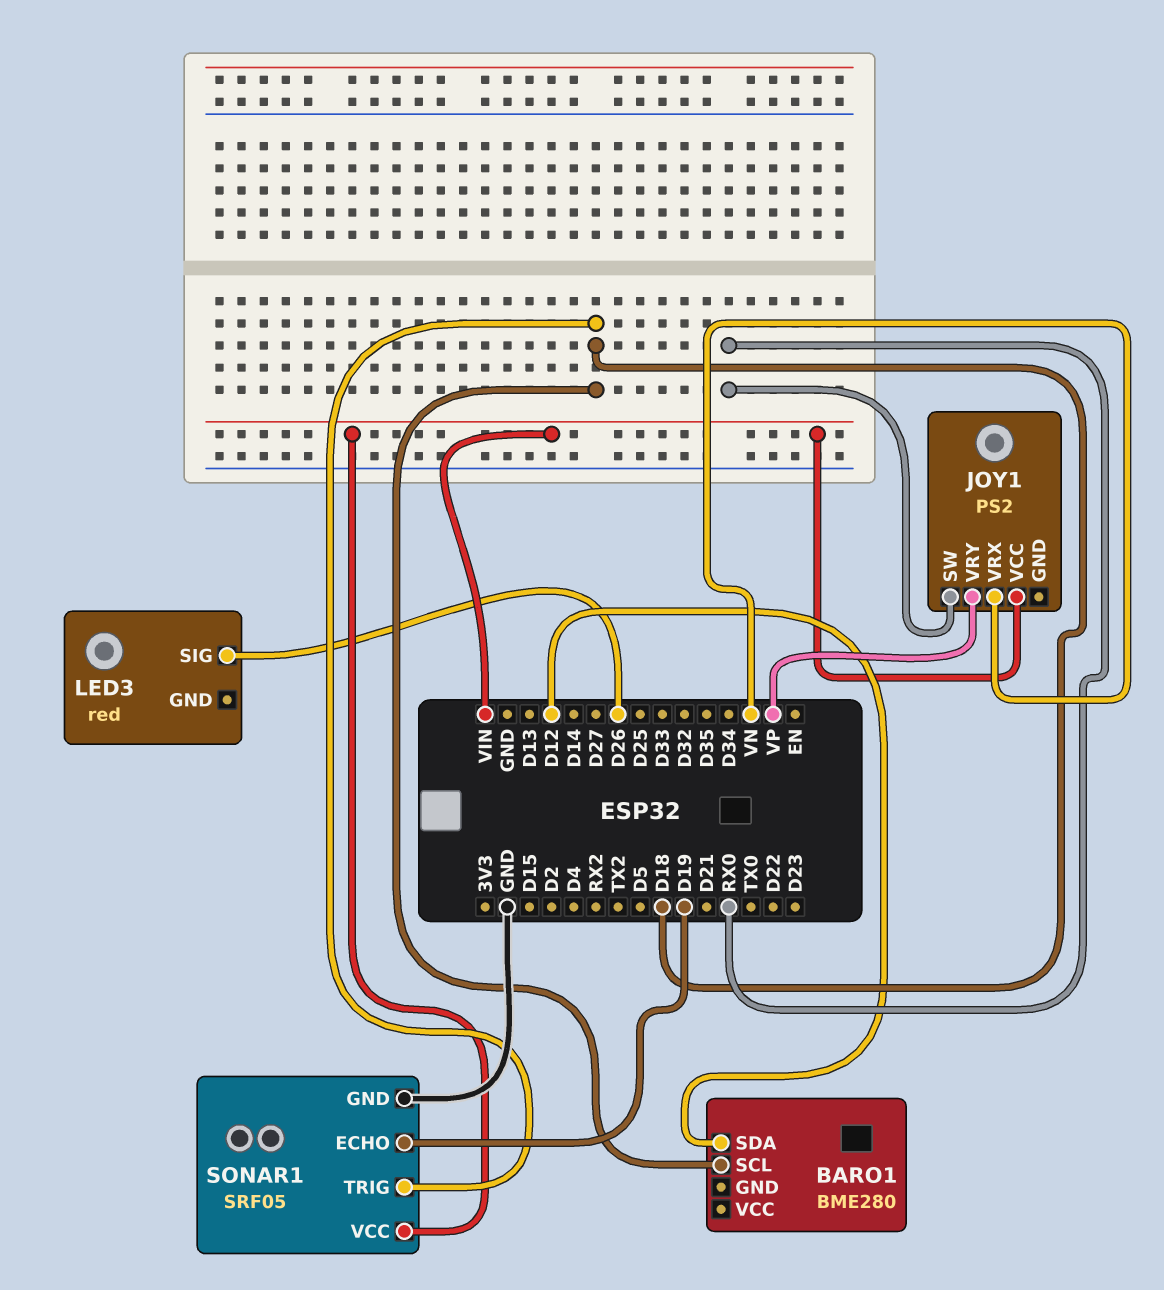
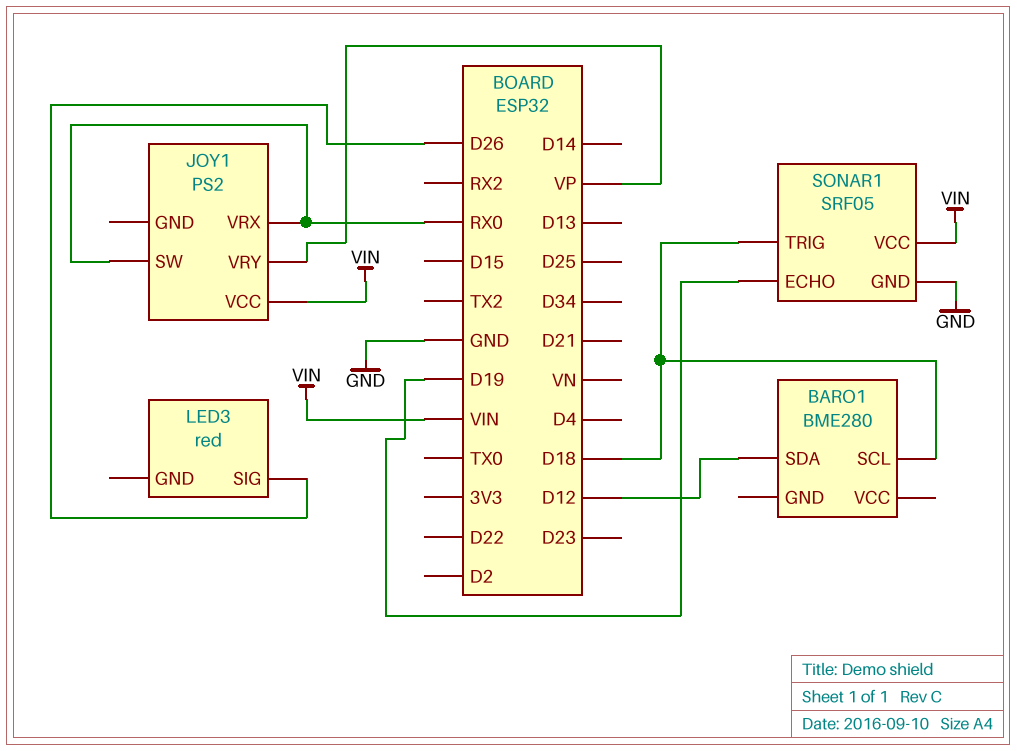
JOY1 pin VRX: VN -> RX0

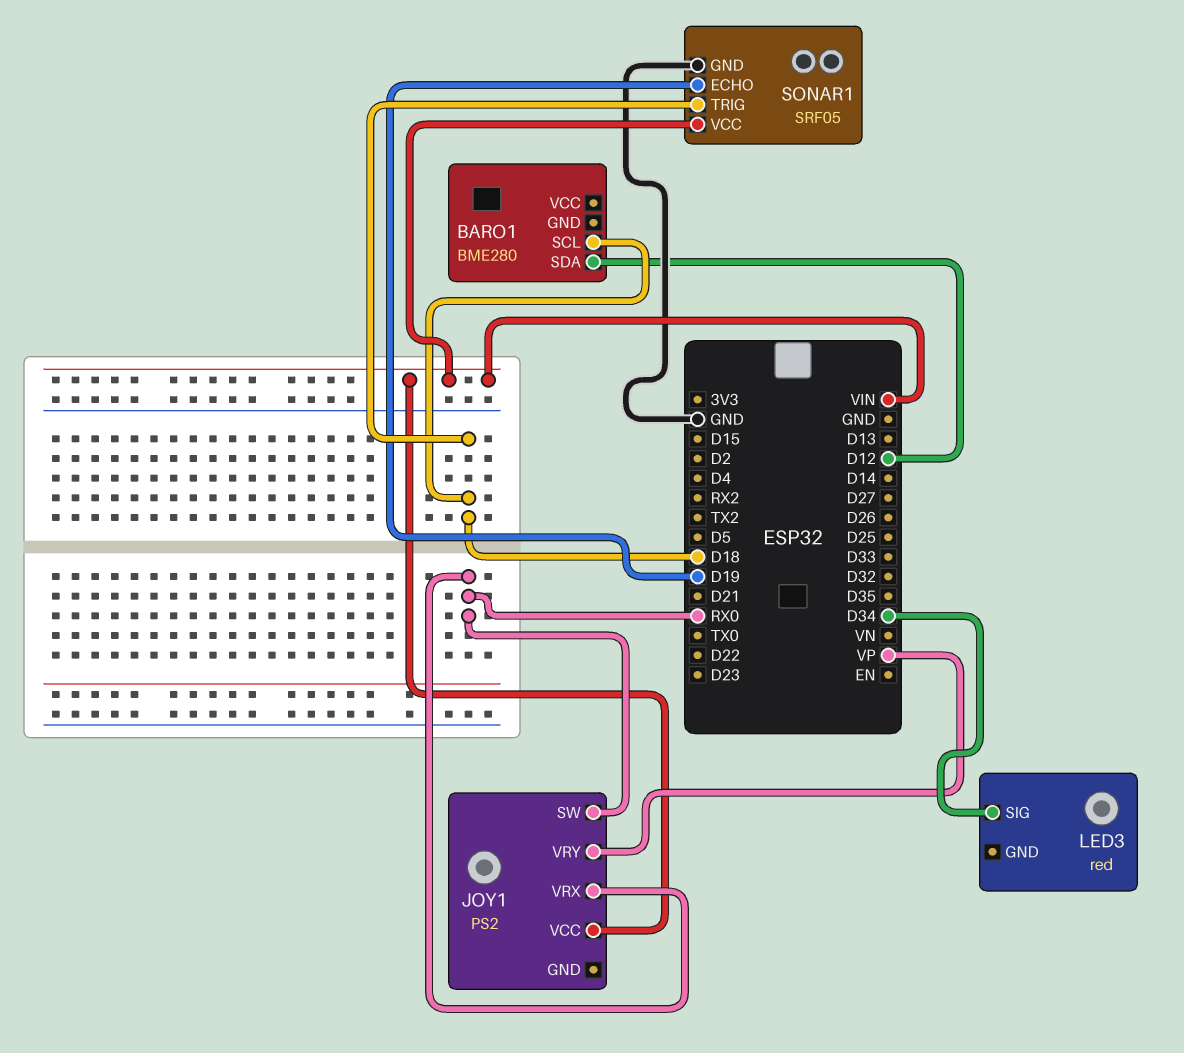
LED3 pin SIG: D26 -> D34

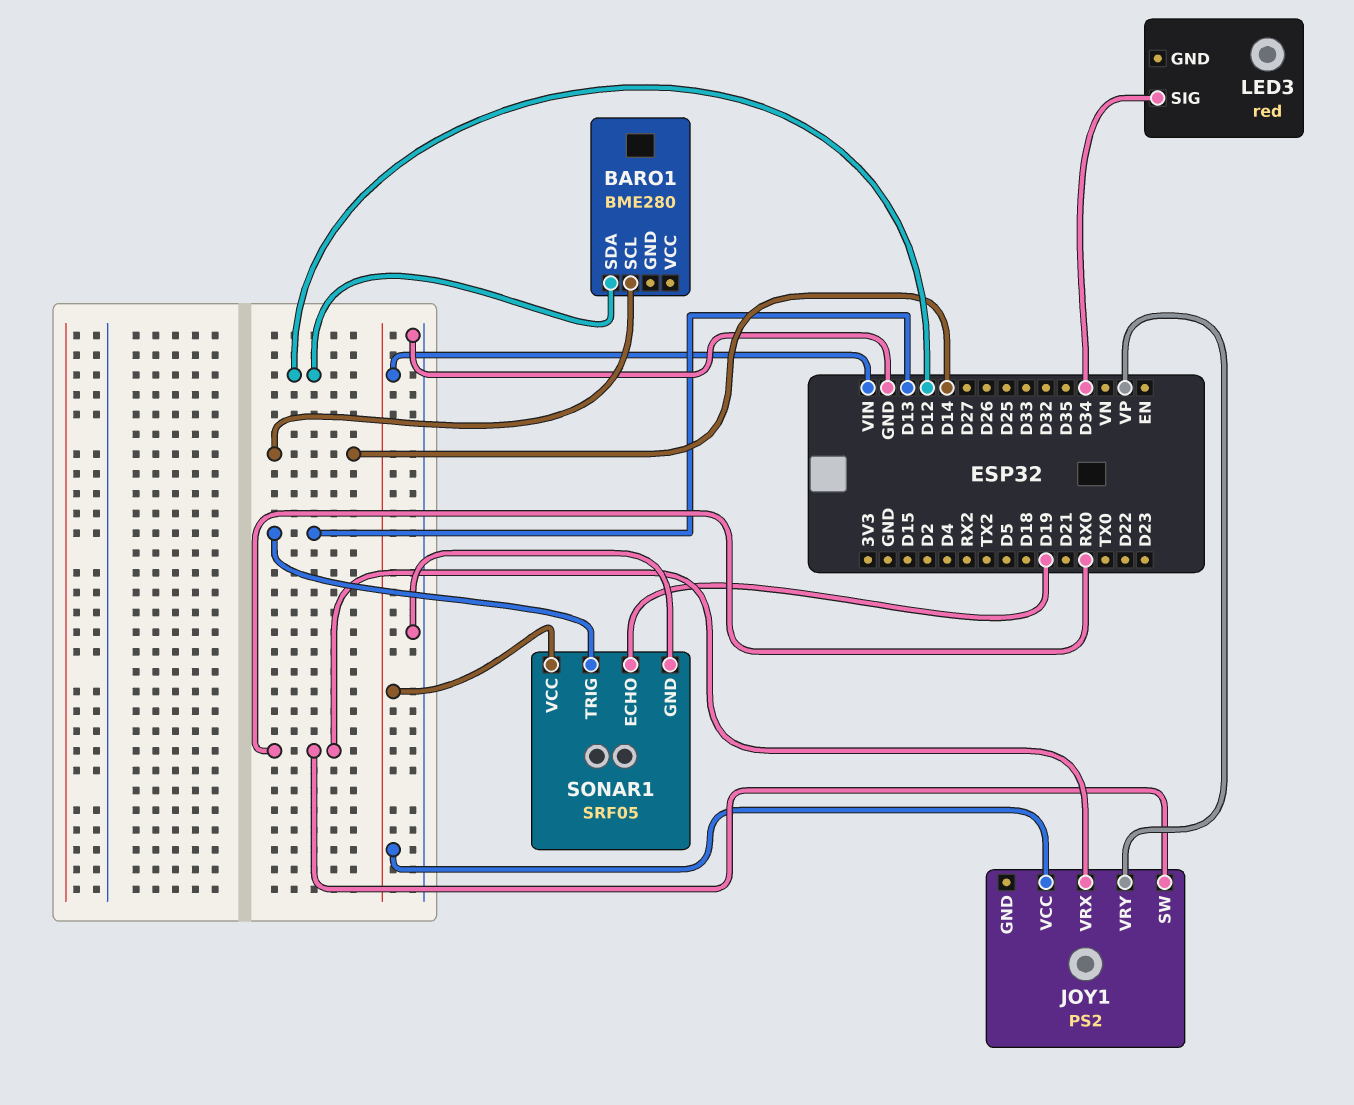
BARO1 pin SCL: D18 -> D14
SONAR1 pin TRIG: D18 -> D13

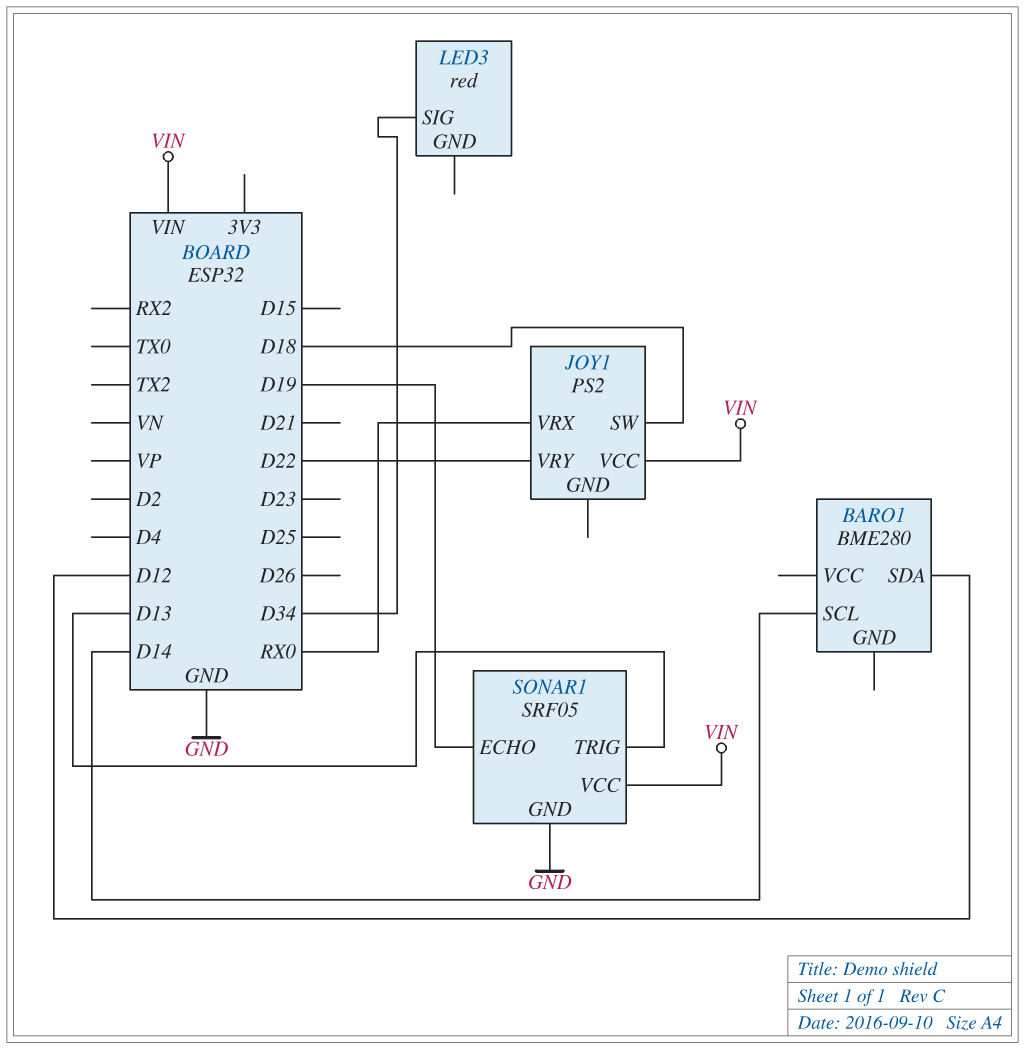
JOY1 pin SW: RX0 -> D18
JOY1 pin VRY: VP -> D22

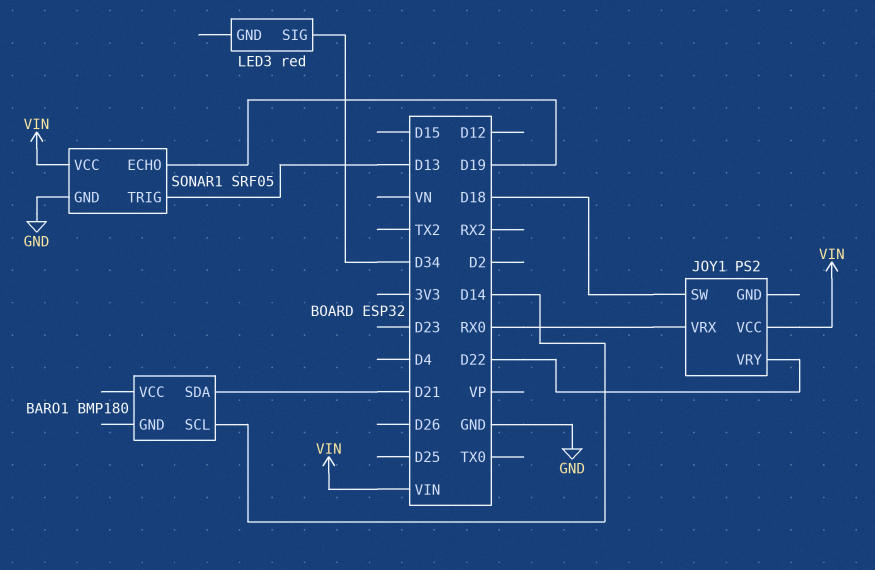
BARO1: BME280 -> BMP180
BARO1 pin SDA: D12 -> D21

